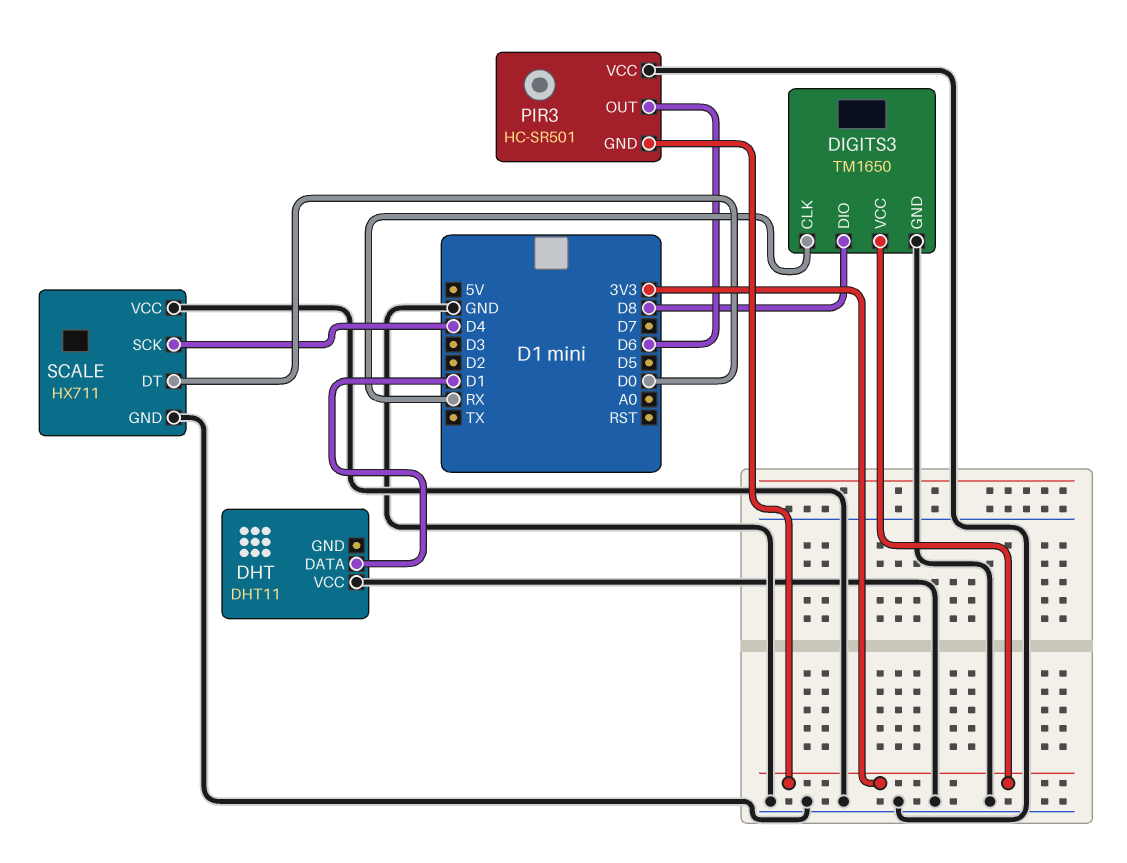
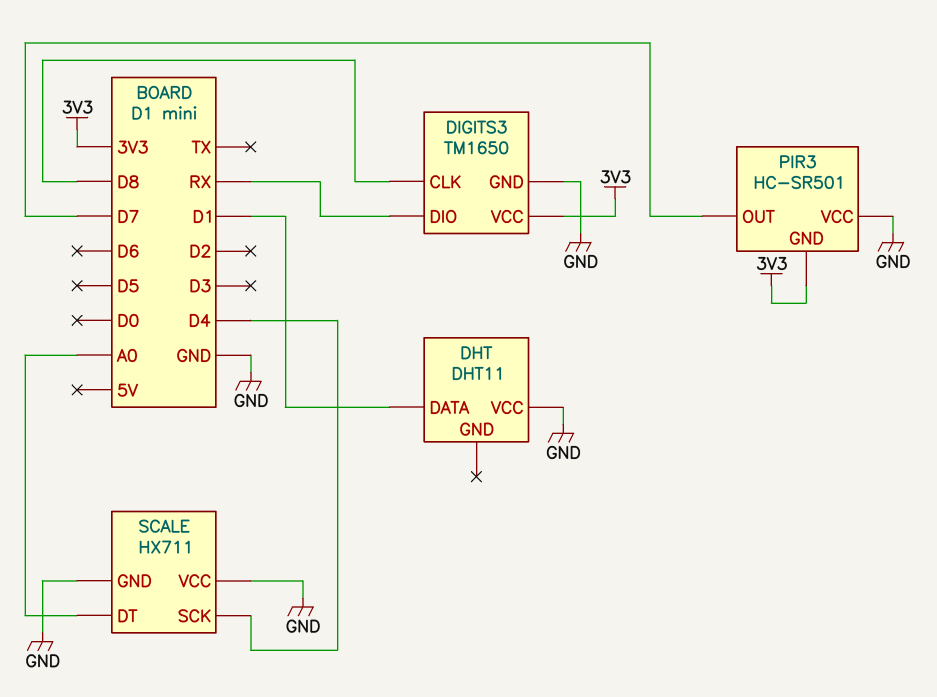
DIGITS3 pin CLK: RX -> D8
DIGITS3 pin DIO: D8 -> RX
PIR3 pin OUT: D6 -> D7
SCALE pin DT: D0 -> A0

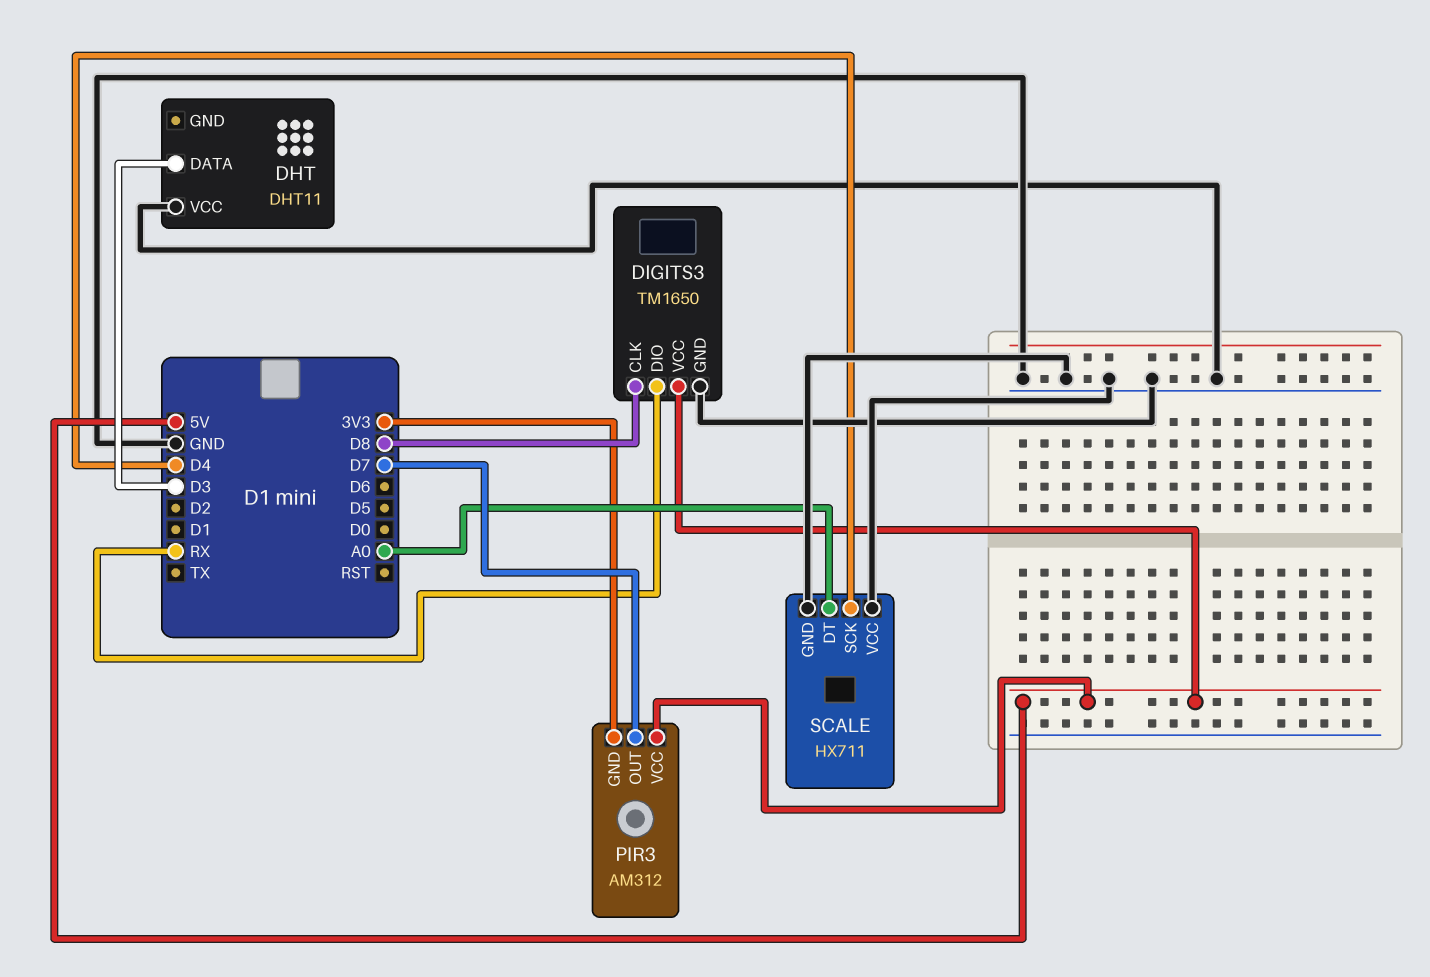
DHT pin DATA: D1 -> D3
DIGITS3 pin VCC: 3V3 -> 5V
PIR3: HC-SR501 -> AM312
PIR3 pin VCC: GND -> 5V

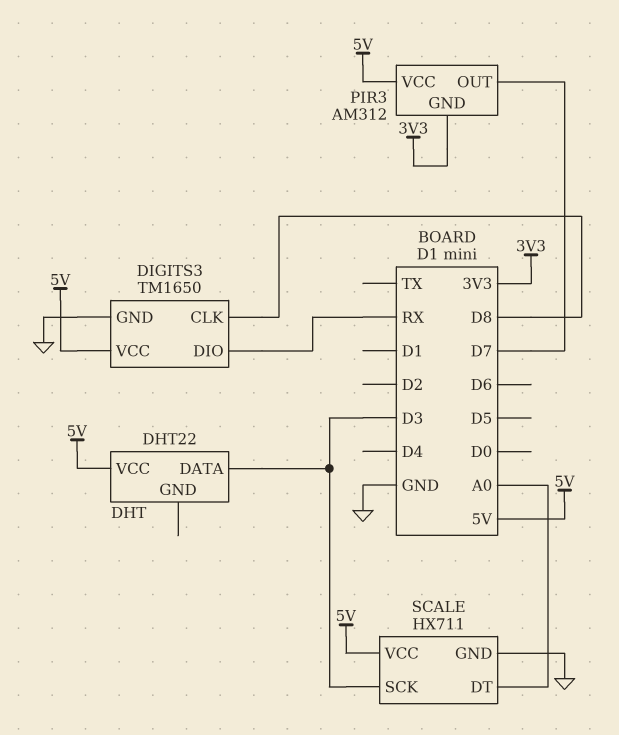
DHT: DHT11 -> DHT22
DHT pin VCC: GND -> 5V
SCALE pin SCK: D4 -> D3
SCALE pin VCC: GND -> 5V

